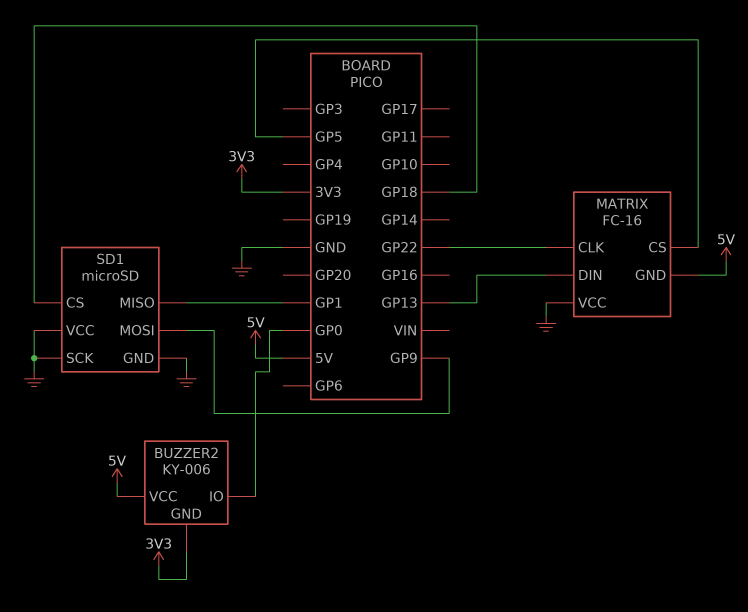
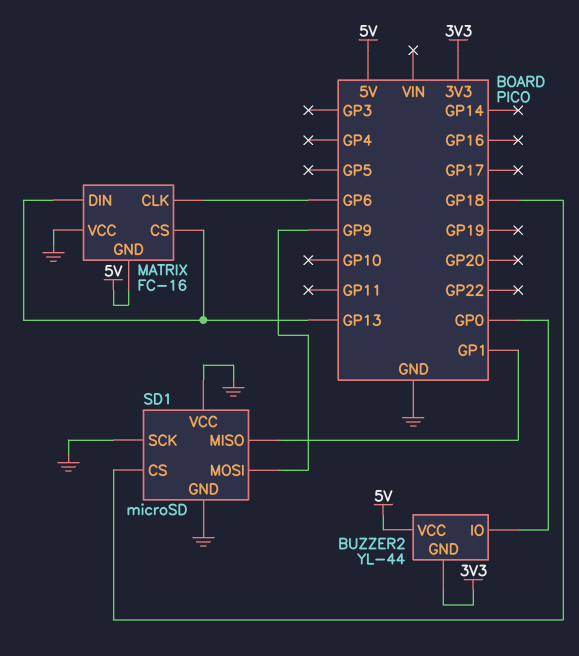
BUZZER2: KY-006 -> YL-44
MATRIX pin CLK: GP22 -> GP6
MATRIX pin CS: GP5 -> GP13

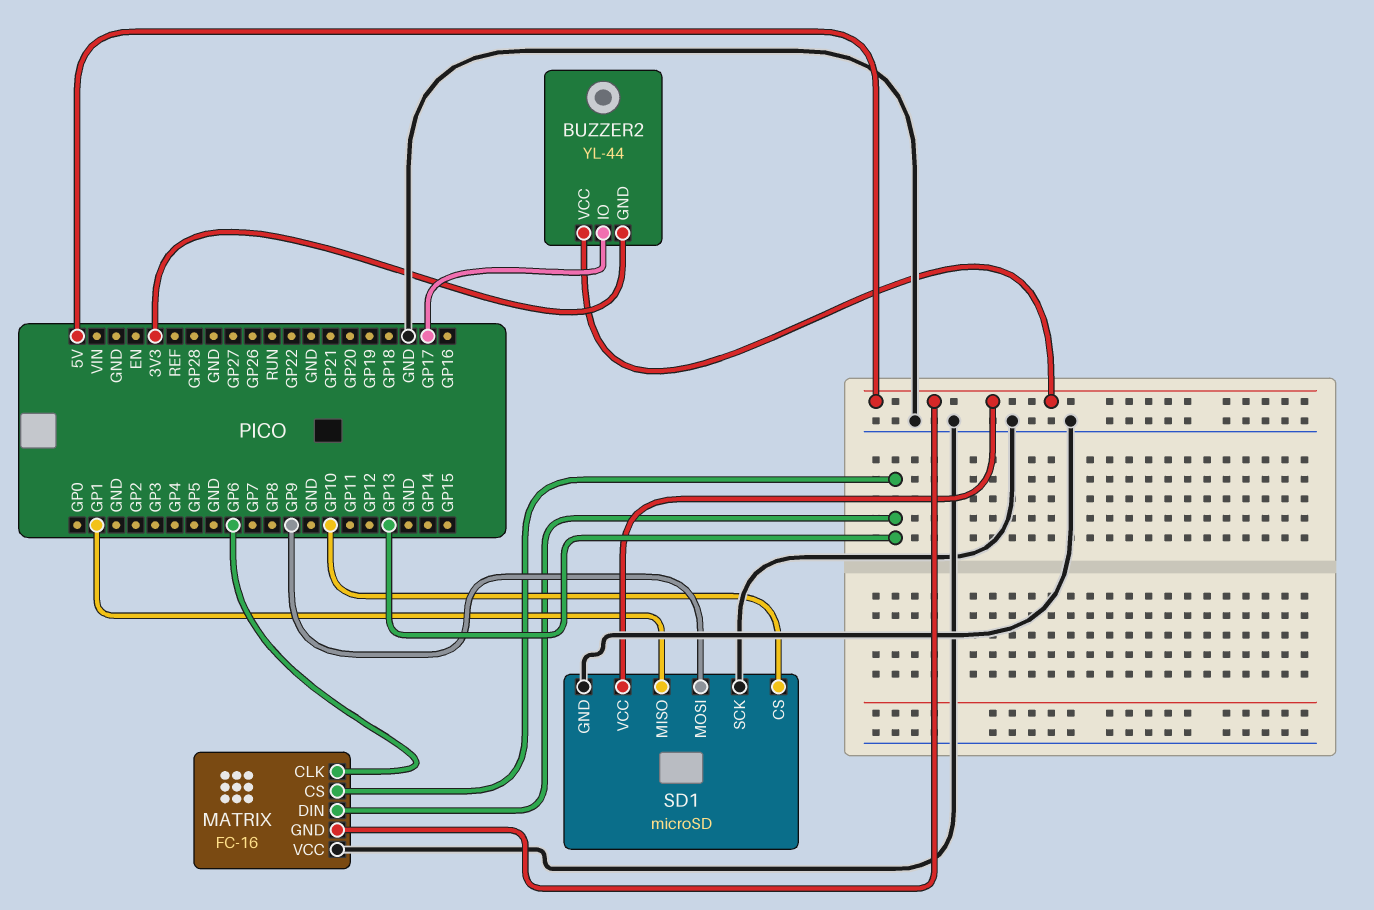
BUZZER2 pin IO: GP0 -> GP17
SD1 pin CS: GP18 -> GP10
SD1 pin VCC: GND -> 5V

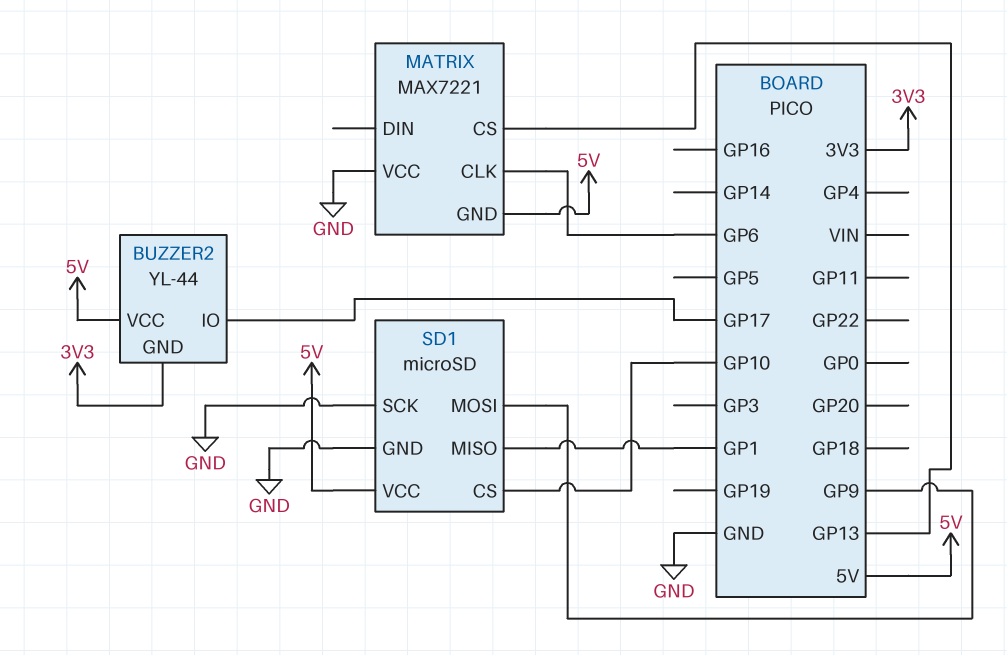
MATRIX: FC-16 -> MAX7221
MATRIX pin DIN: GP13 -> none

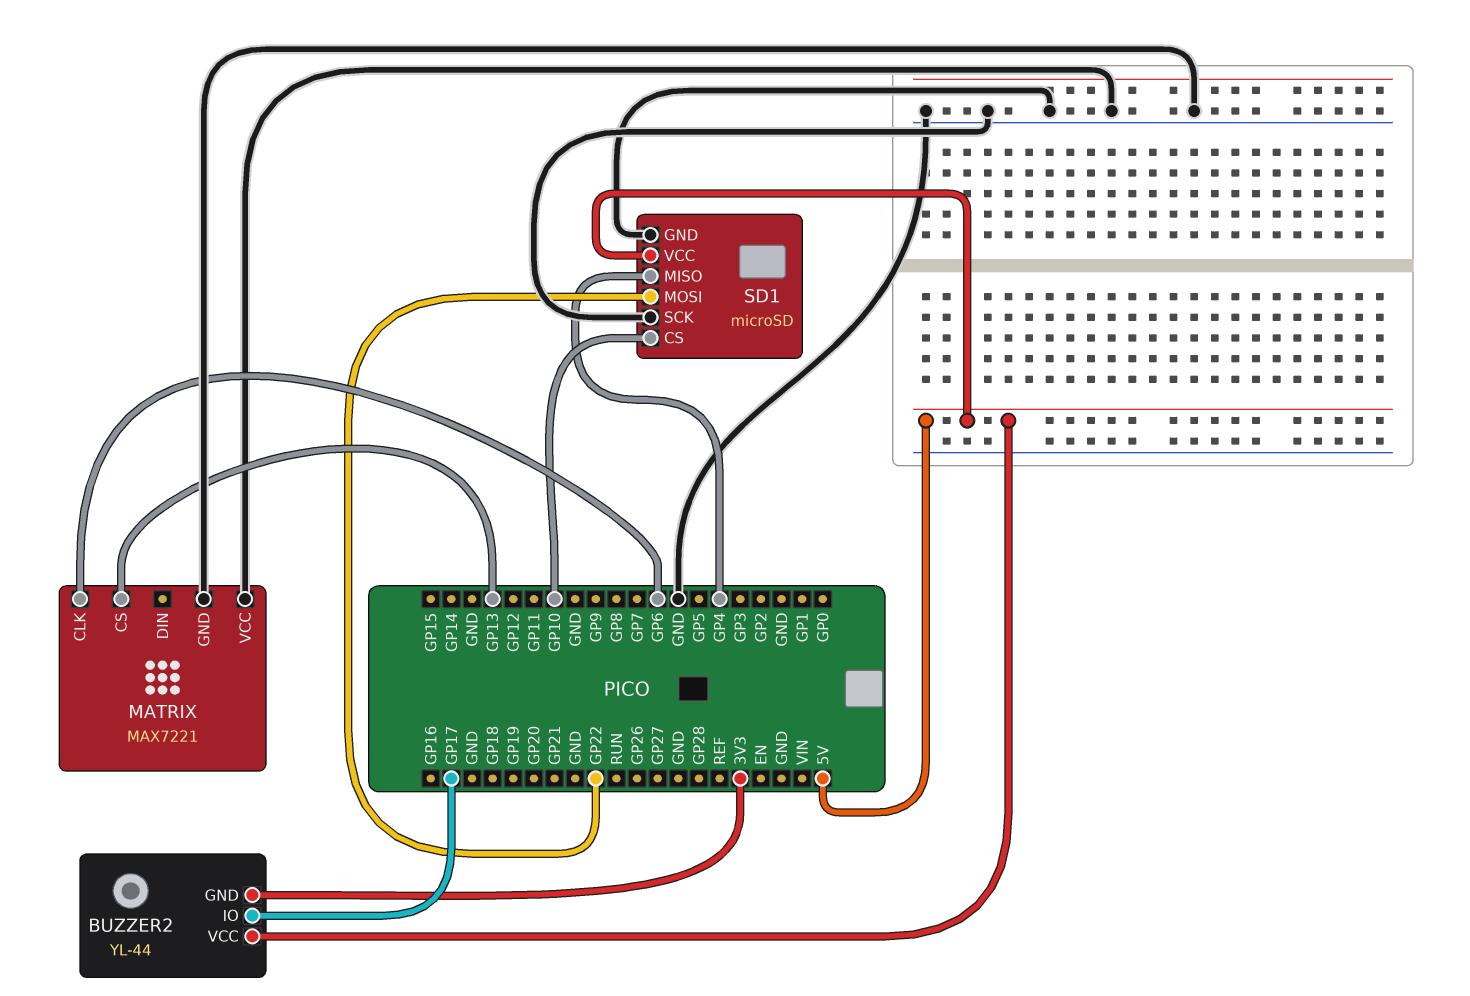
MATRIX pin GND: 5V -> GND
SD1 pin MISO: GP1 -> GP4
SD1 pin MOSI: GP9 -> GP22

